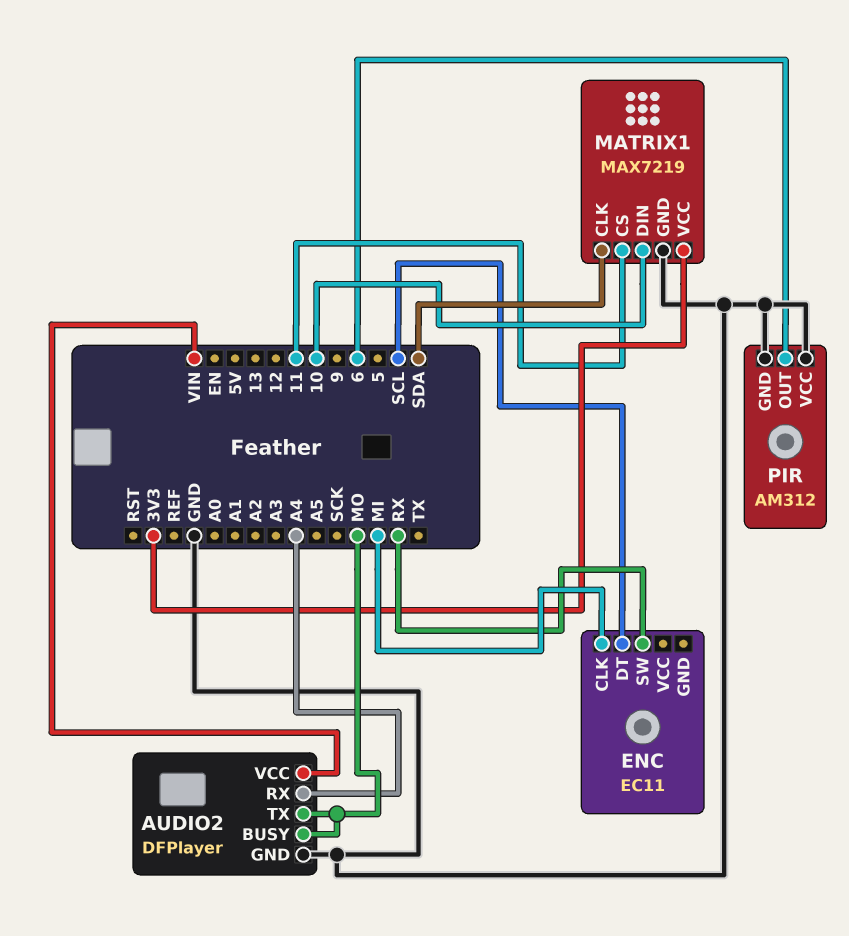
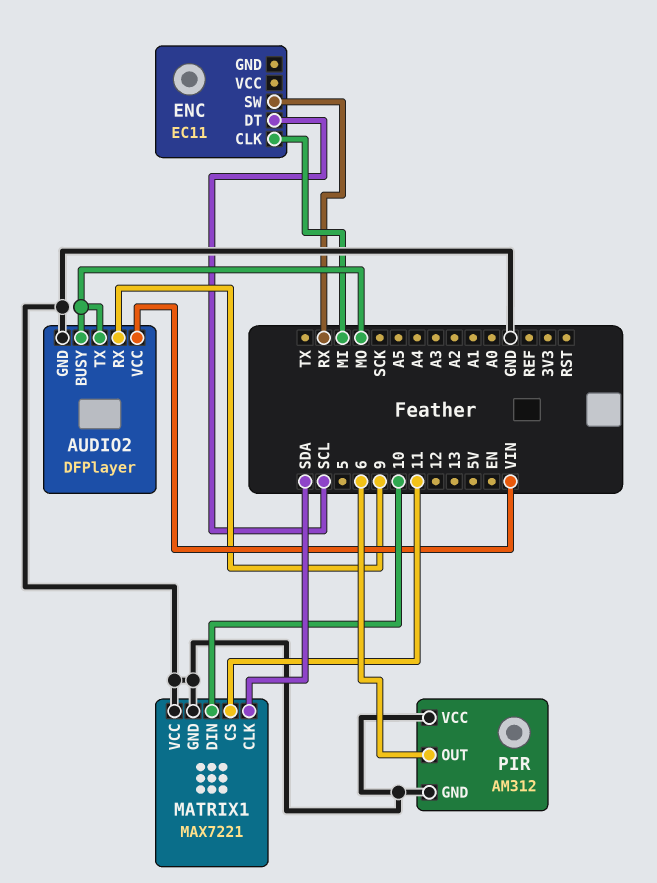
AUDIO2 pin RX: A4 -> 9
MATRIX1: MAX7219 -> MAX7221
MATRIX1 pin VCC: 3V3 -> GND

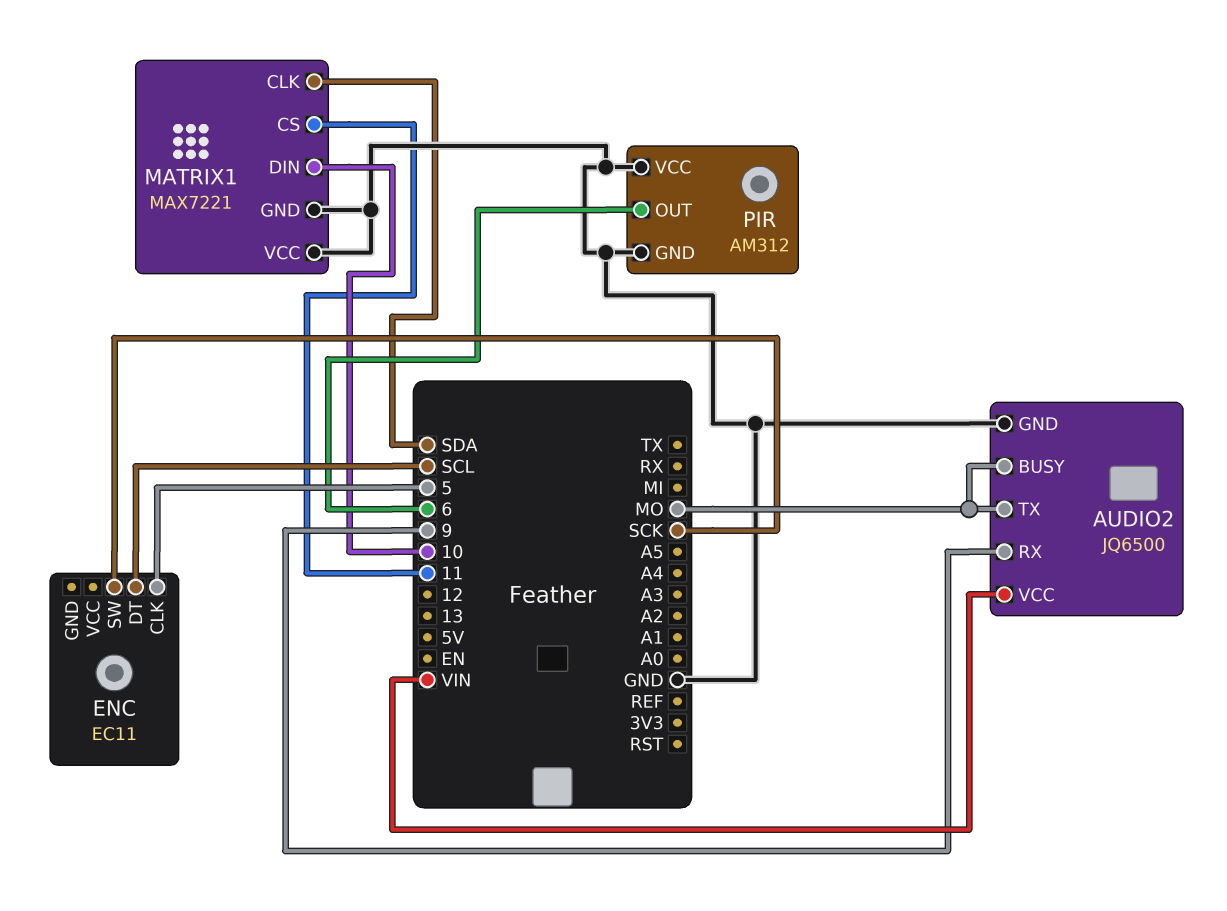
AUDIO2: DFPlayer -> JQ6500
ENC pin CLK: MI -> 5
ENC pin SW: RX -> SCK

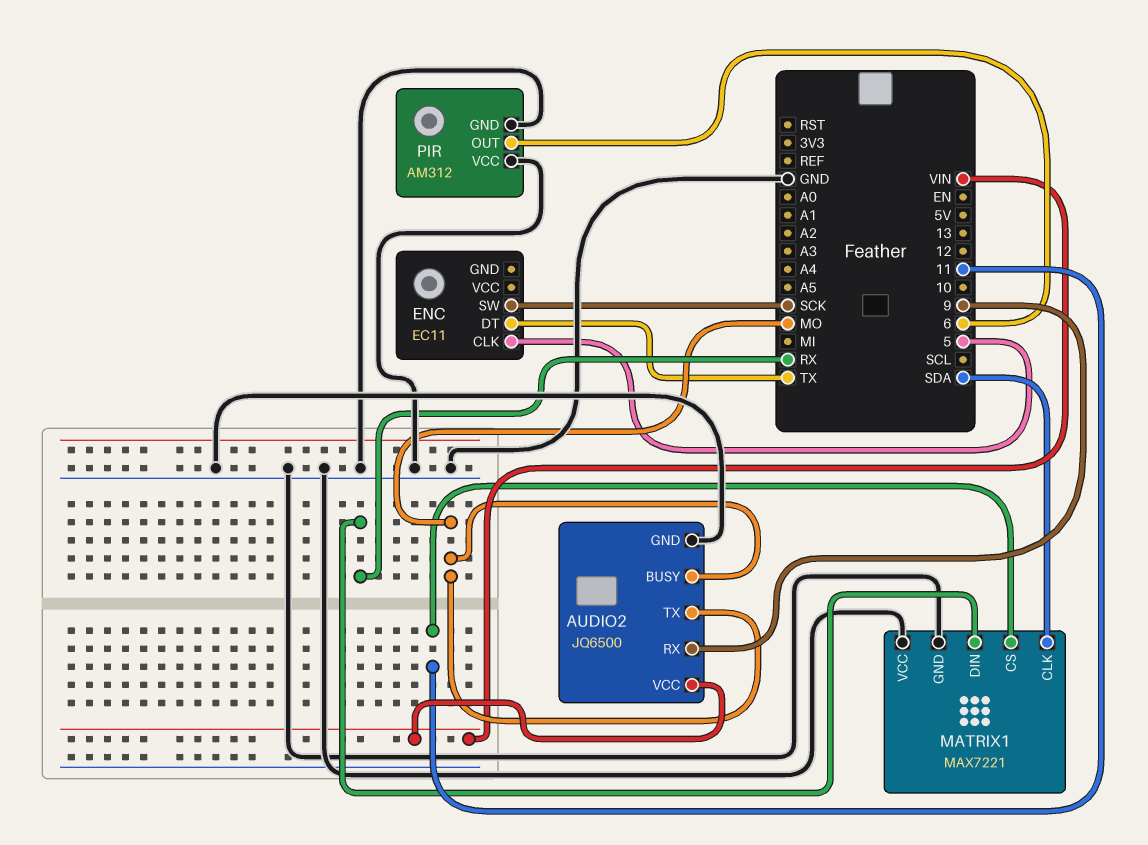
ENC pin DT: SCL -> TX
MATRIX1 pin DIN: 10 -> RX

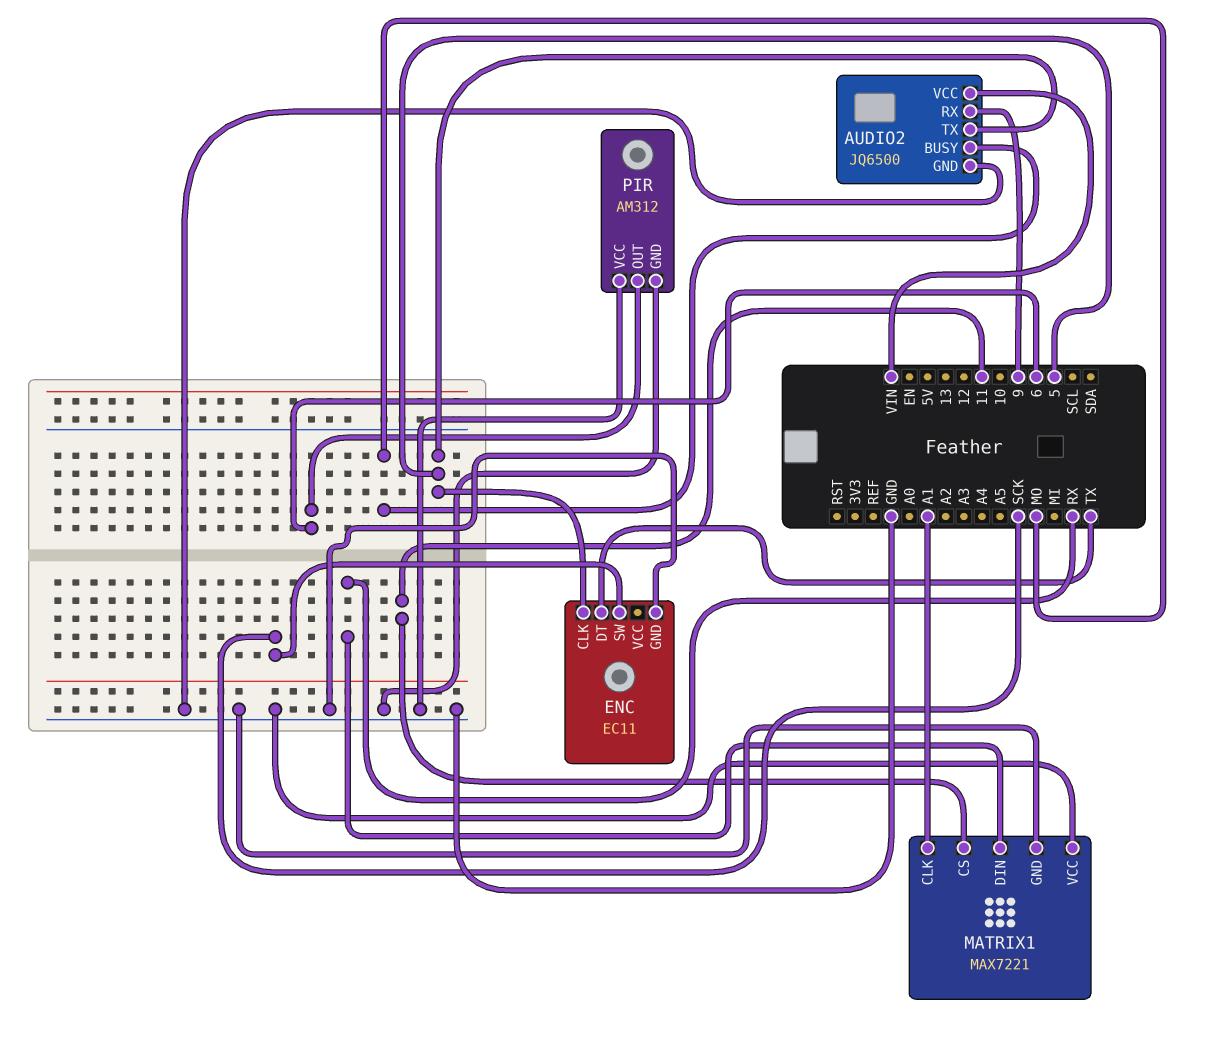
AUDIO2 pin TX: MO -> 5
ENC pin GND: none -> GND
MATRIX1 pin CLK: SDA -> A1

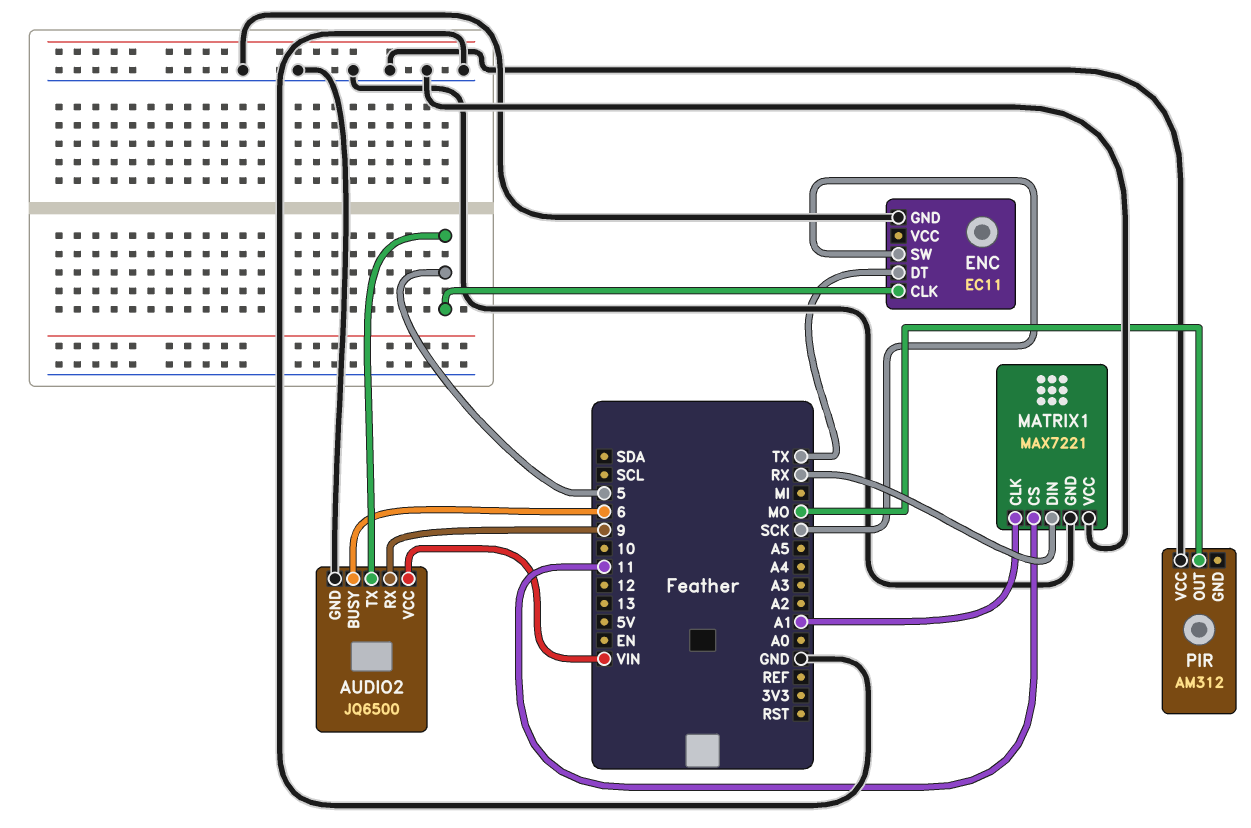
AUDIO2 pin BUSY: MO -> 6
PIR pin GND: GND -> none
PIR pin OUT: 6 -> MO

